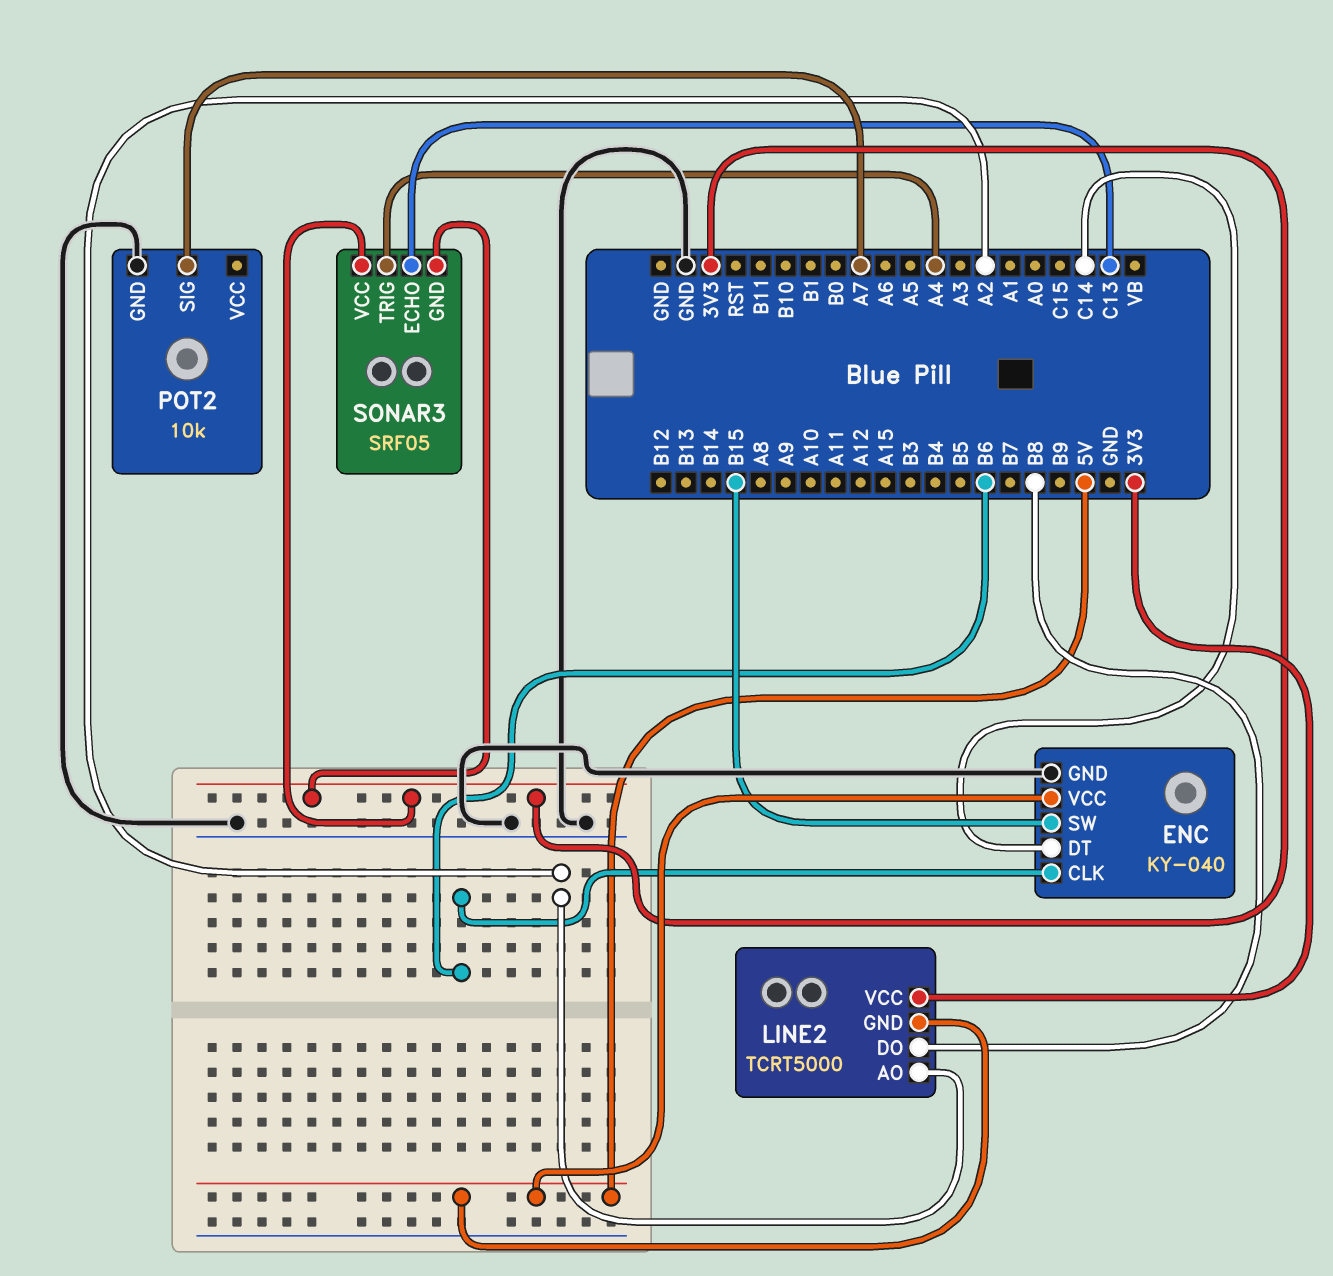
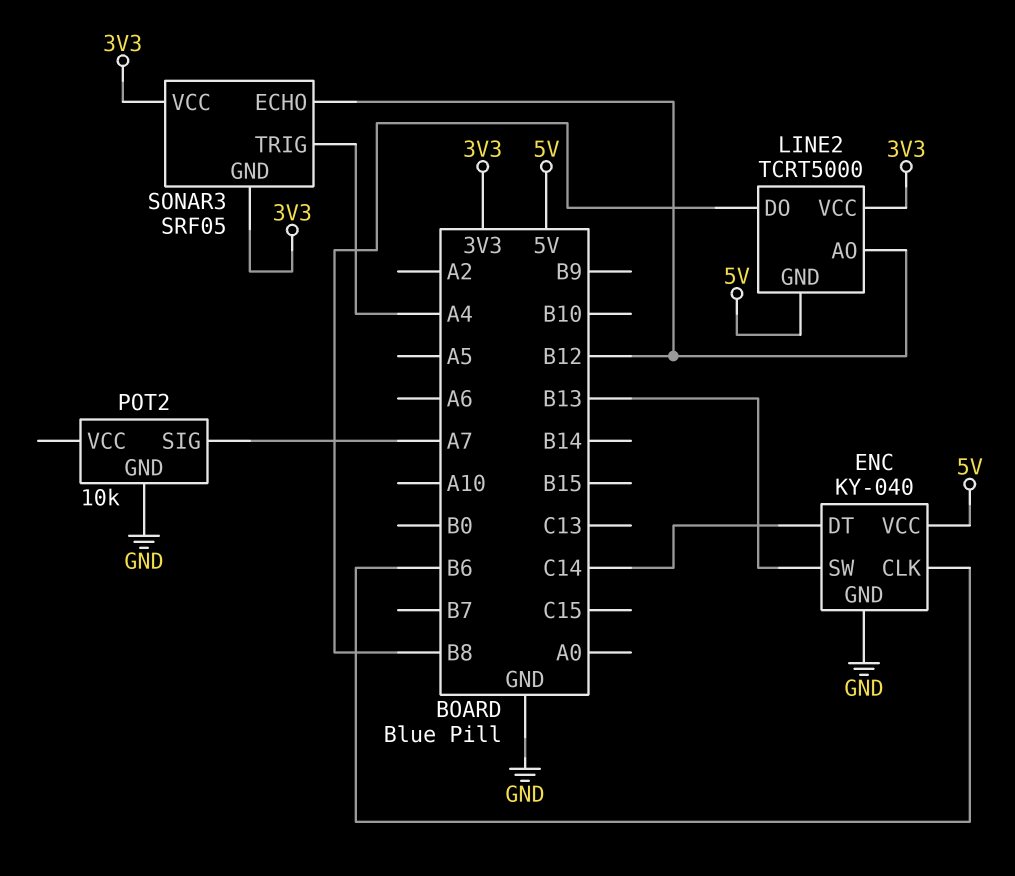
ENC pin SW: B15 -> B13
LINE2 pin AO: A2 -> B12
SONAR3 pin ECHO: C13 -> B12

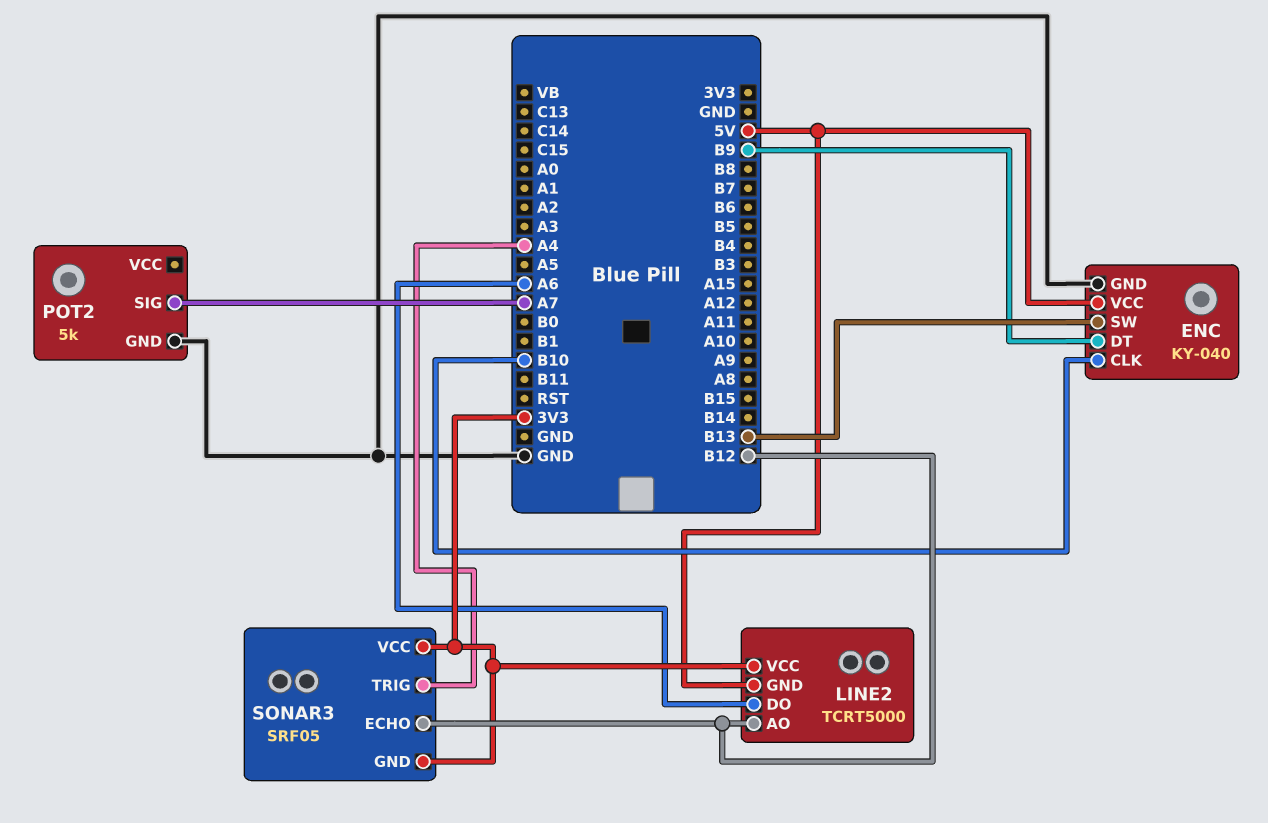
ENC pin CLK: B6 -> B10
ENC pin DT: C14 -> B9
LINE2 pin DO: B8 -> A6
POT2: 10k -> 5k

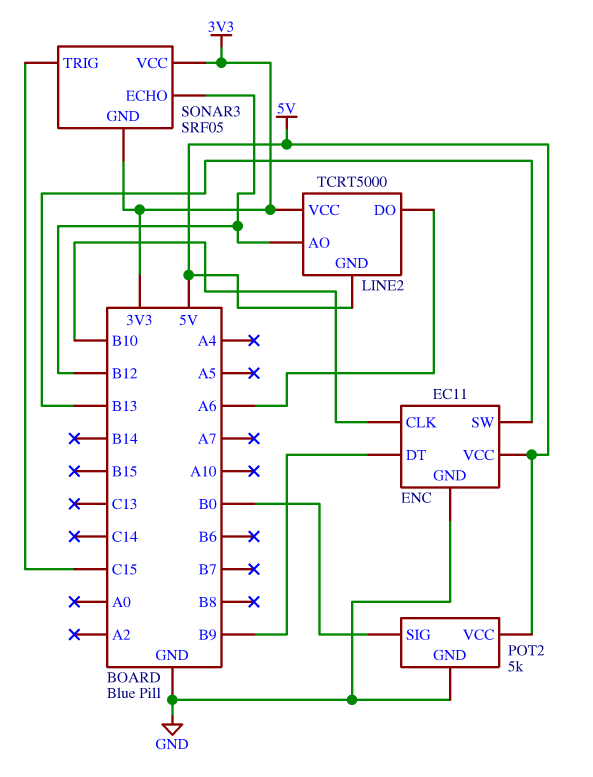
ENC: KY-040 -> EC11
POT2 pin SIG: A7 -> B0
POT2 pin VCC: none -> 5V
SONAR3 pin TRIG: A4 -> C15

